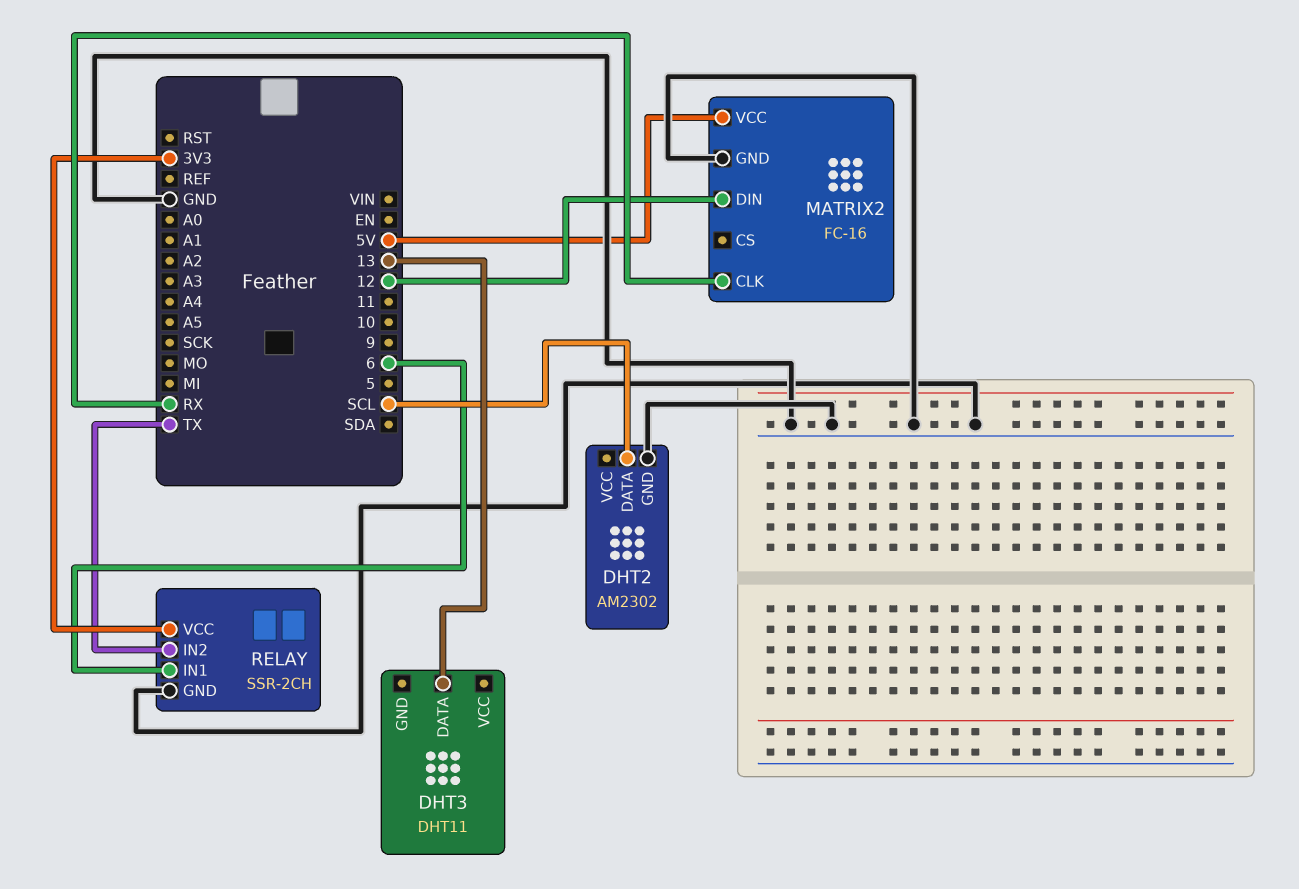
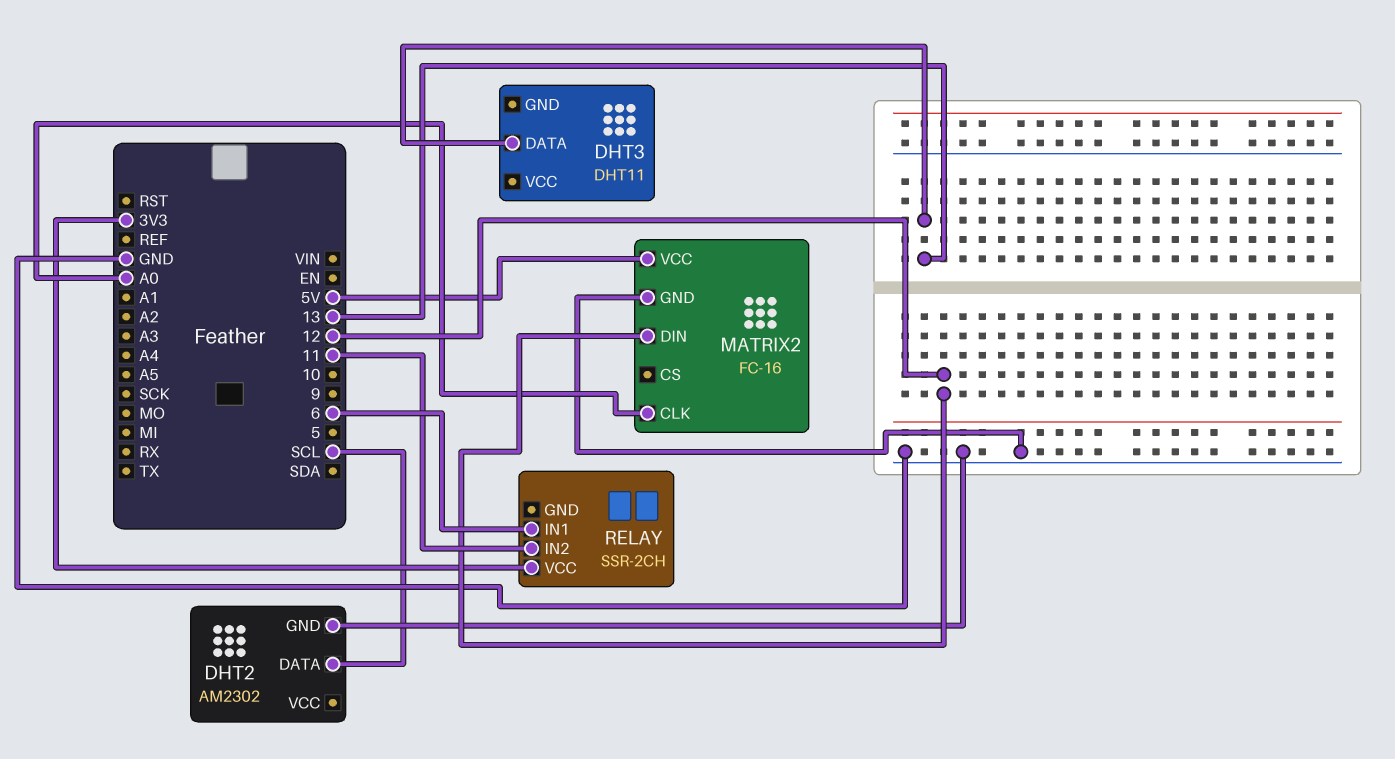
MATRIX2 pin CLK: RX -> A0
RELAY pin GND: GND -> none
RELAY pin IN2: TX -> 11

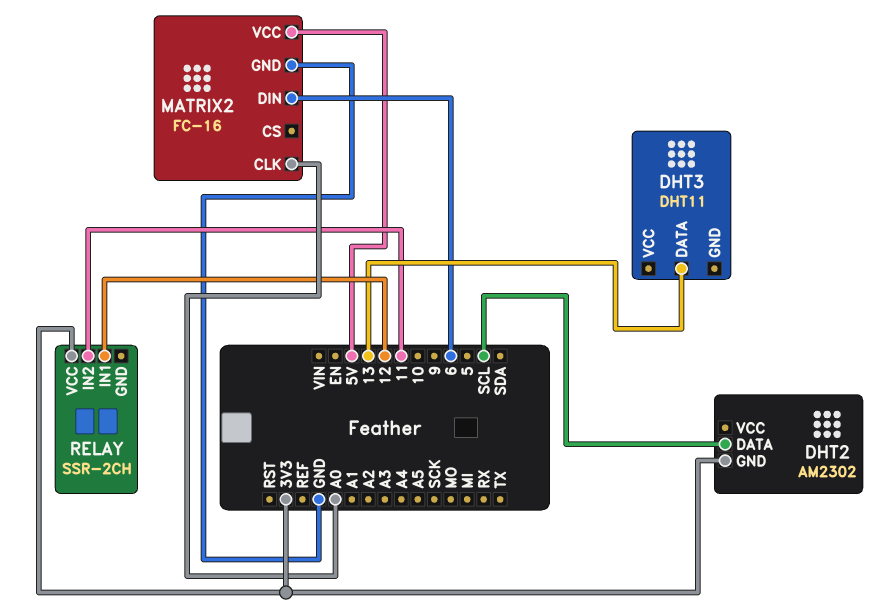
DHT2 pin GND: GND -> 3V3
MATRIX2 pin DIN: 12 -> 6
RELAY pin IN1: 6 -> 12

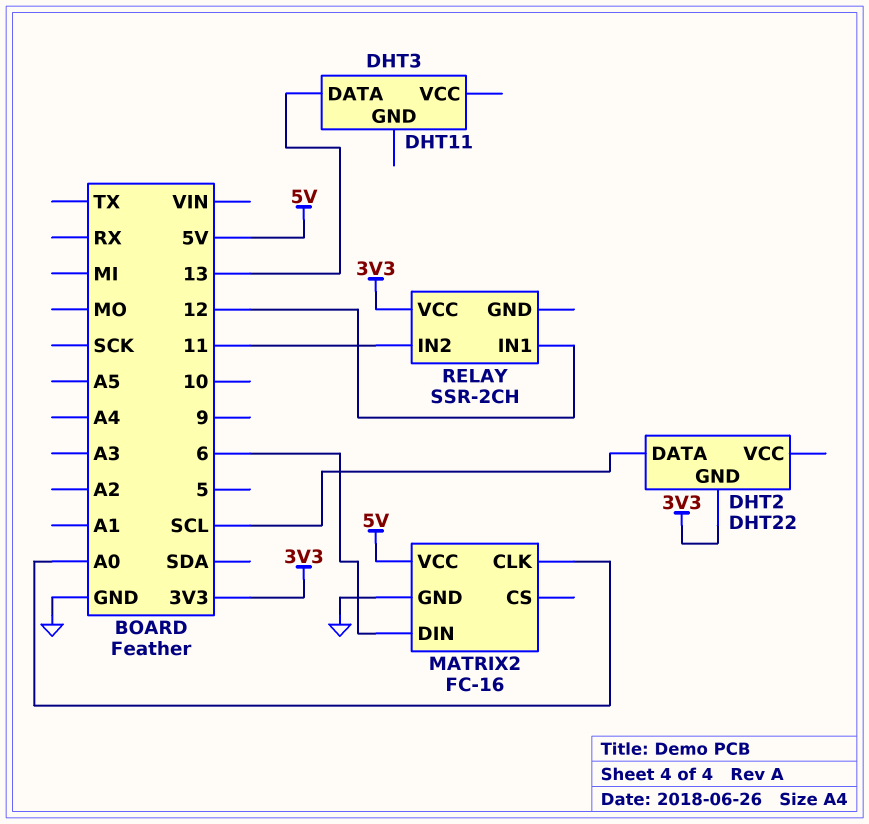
DHT2: AM2302 -> DHT22

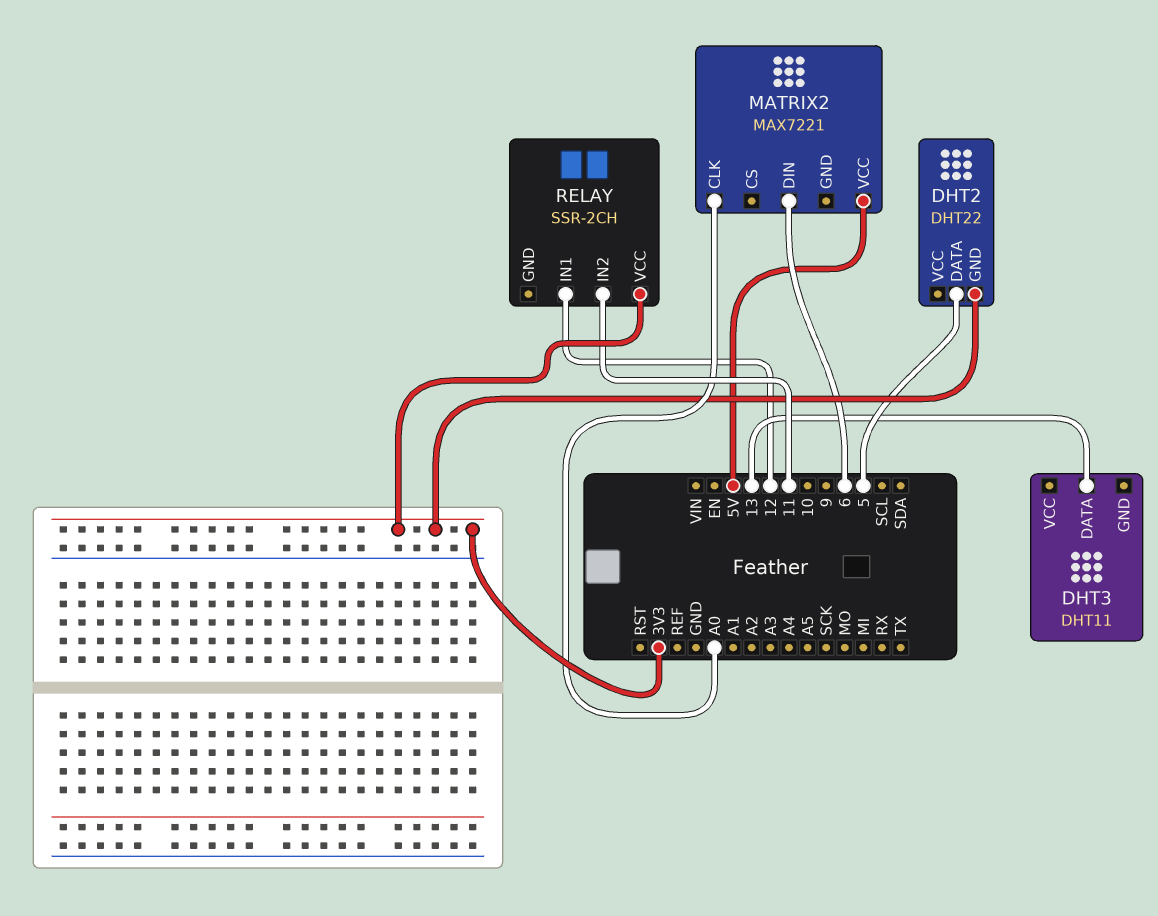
DHT2 pin DATA: SCL -> 5
MATRIX2: FC-16 -> MAX7221
MATRIX2 pin GND: GND -> none

